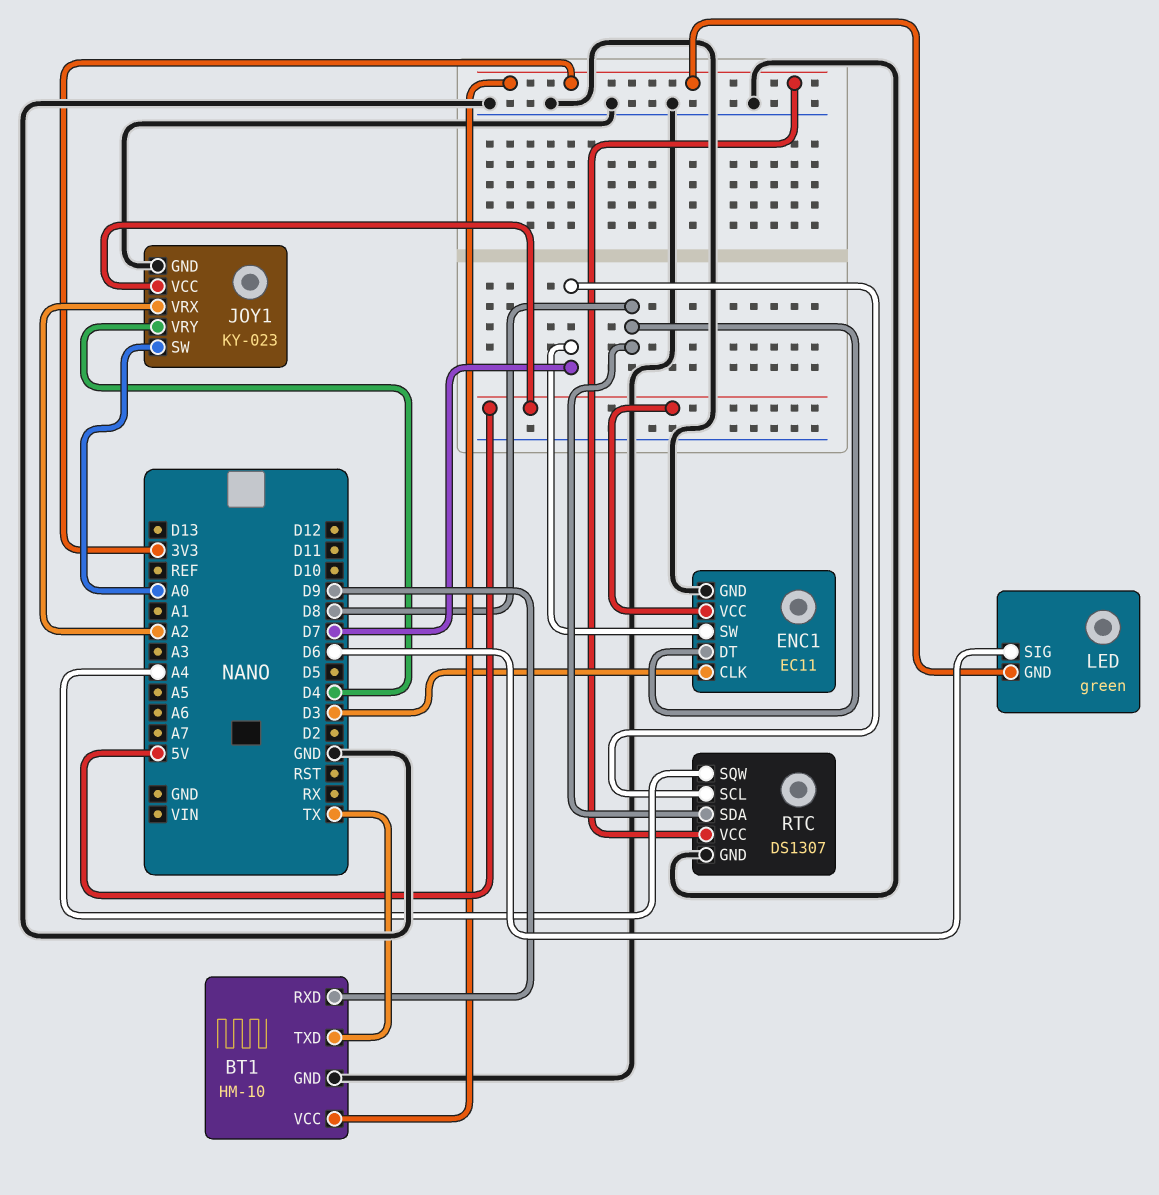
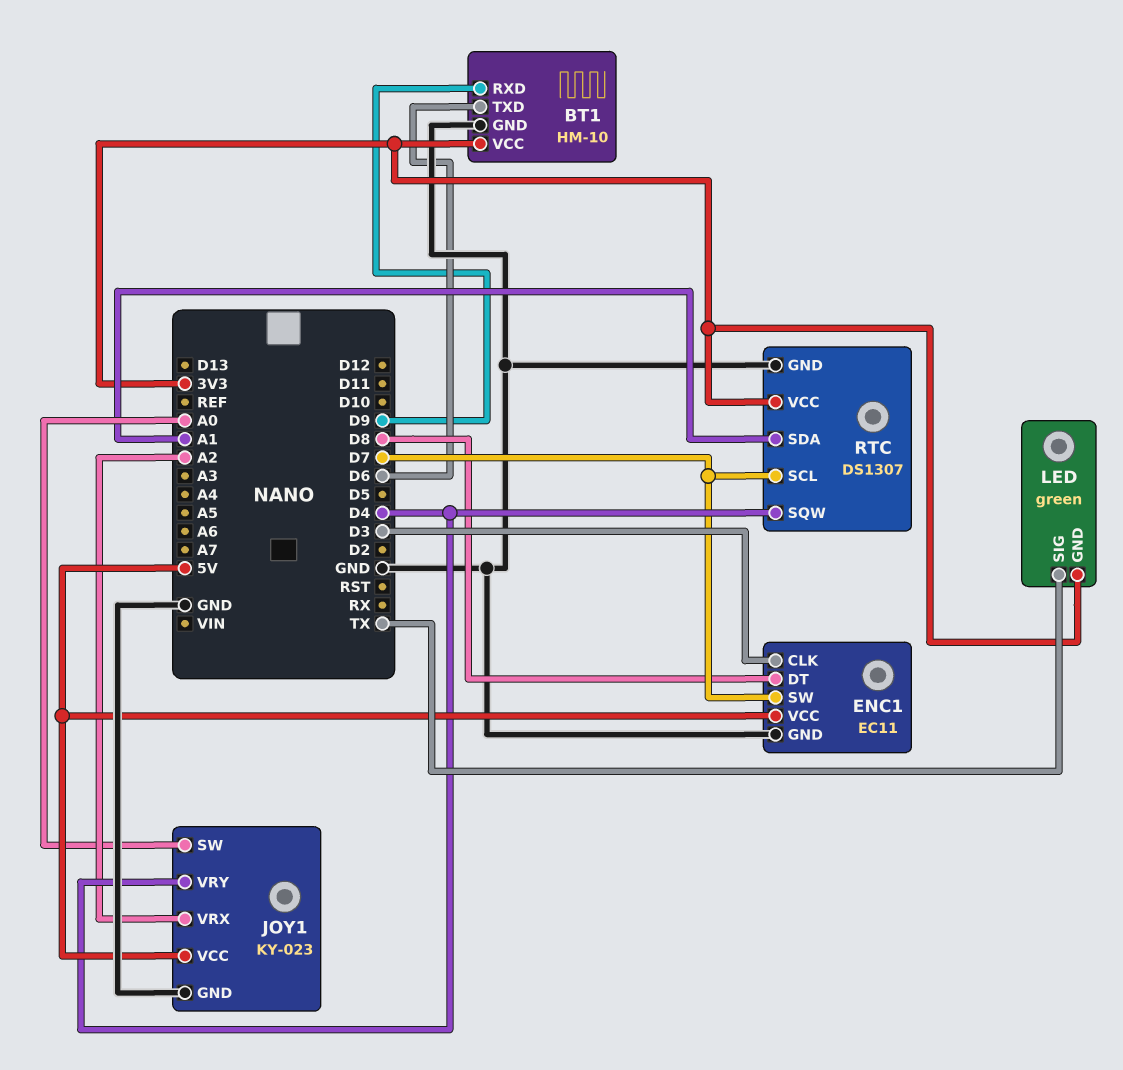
BT1 pin TXD: TX -> D6
LED pin SIG: D6 -> TX
RTC pin SDA: D8 -> A1
RTC pin SQW: A4 -> D4

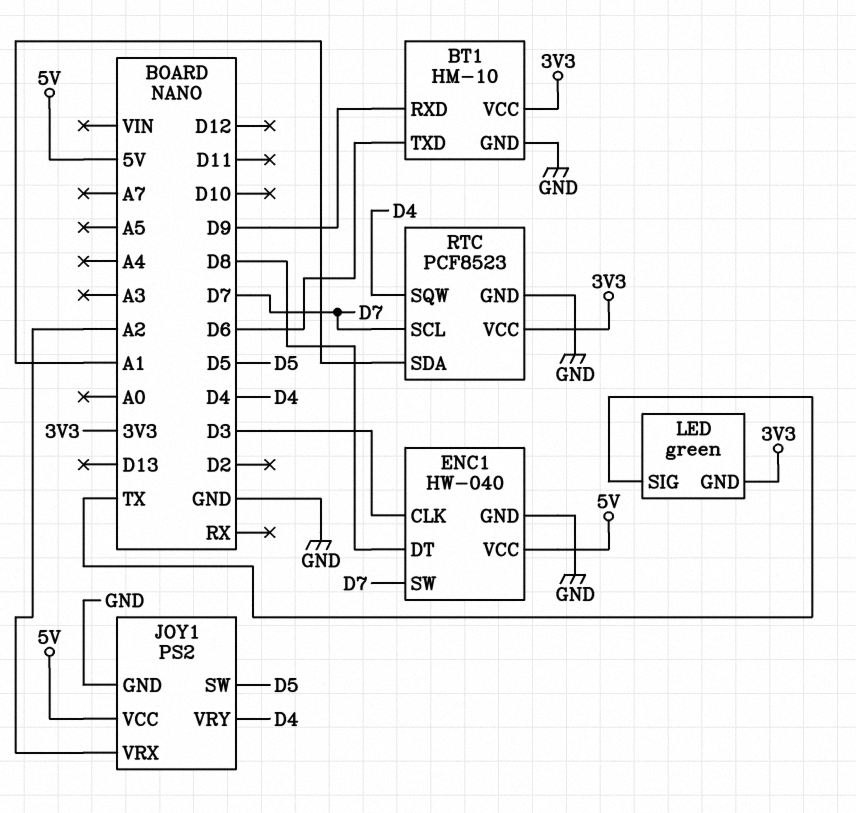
ENC1: EC11 -> HW-040
JOY1: KY-023 -> PS2
JOY1 pin SW: A0 -> D5
RTC: DS1307 -> PCF8523

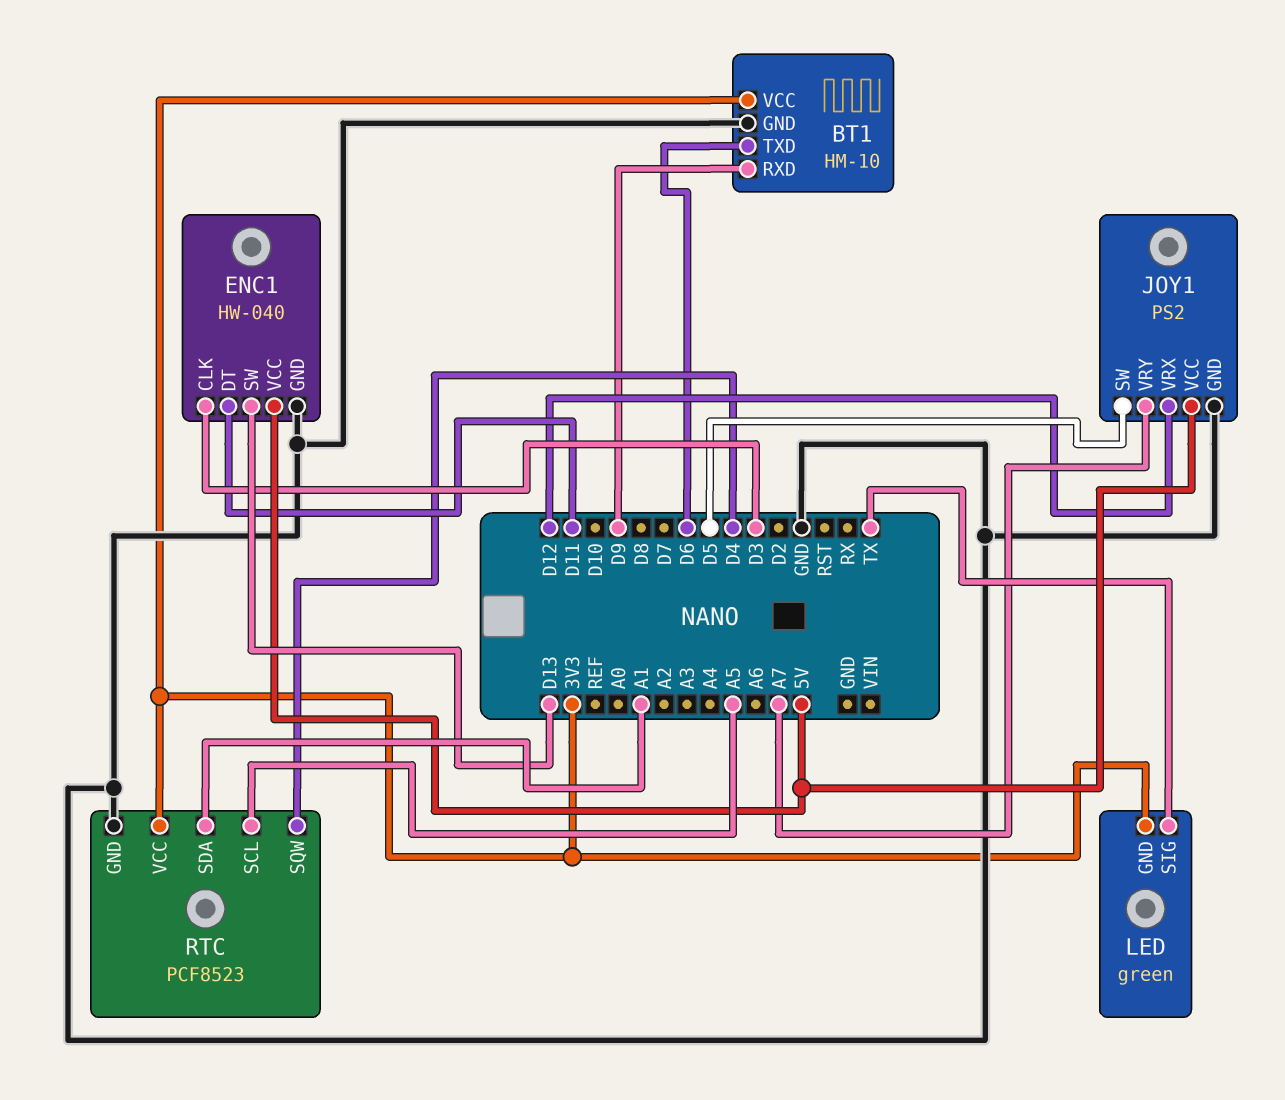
ENC1 pin DT: D8 -> D11
ENC1 pin SW: D7 -> D13
JOY1 pin VRX: A2 -> D12
JOY1 pin VRY: D4 -> A7
RTC pin SCL: D7 -> A5

